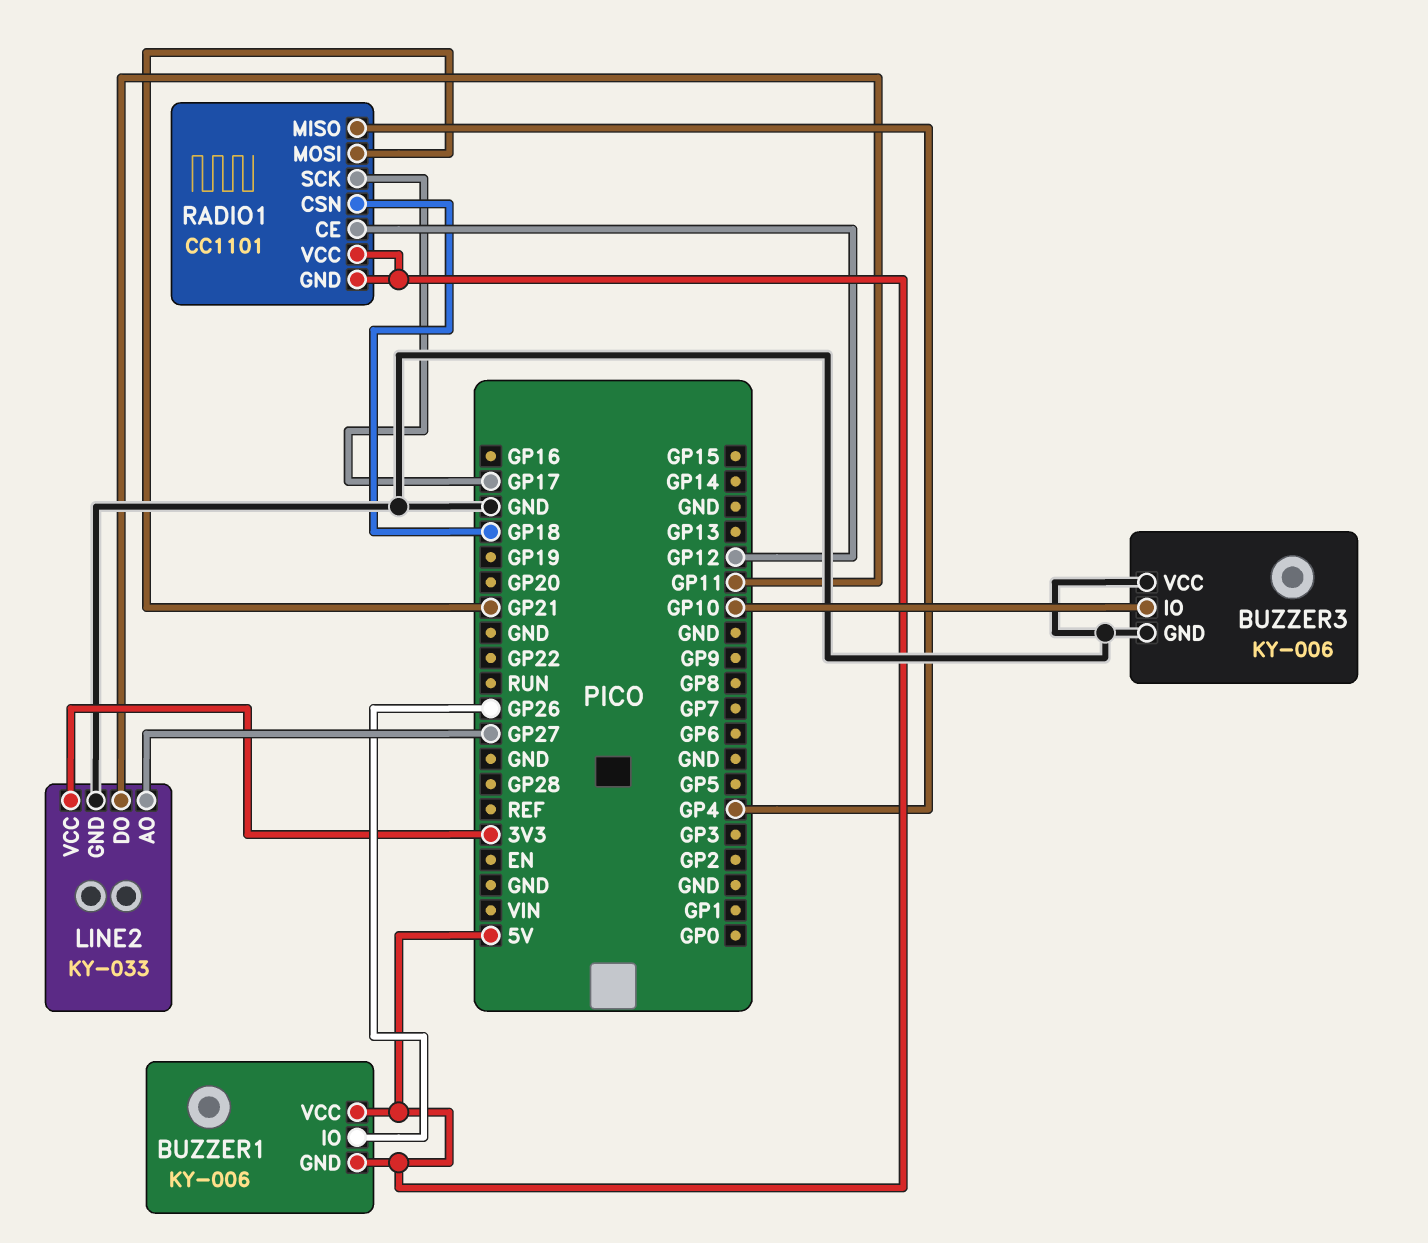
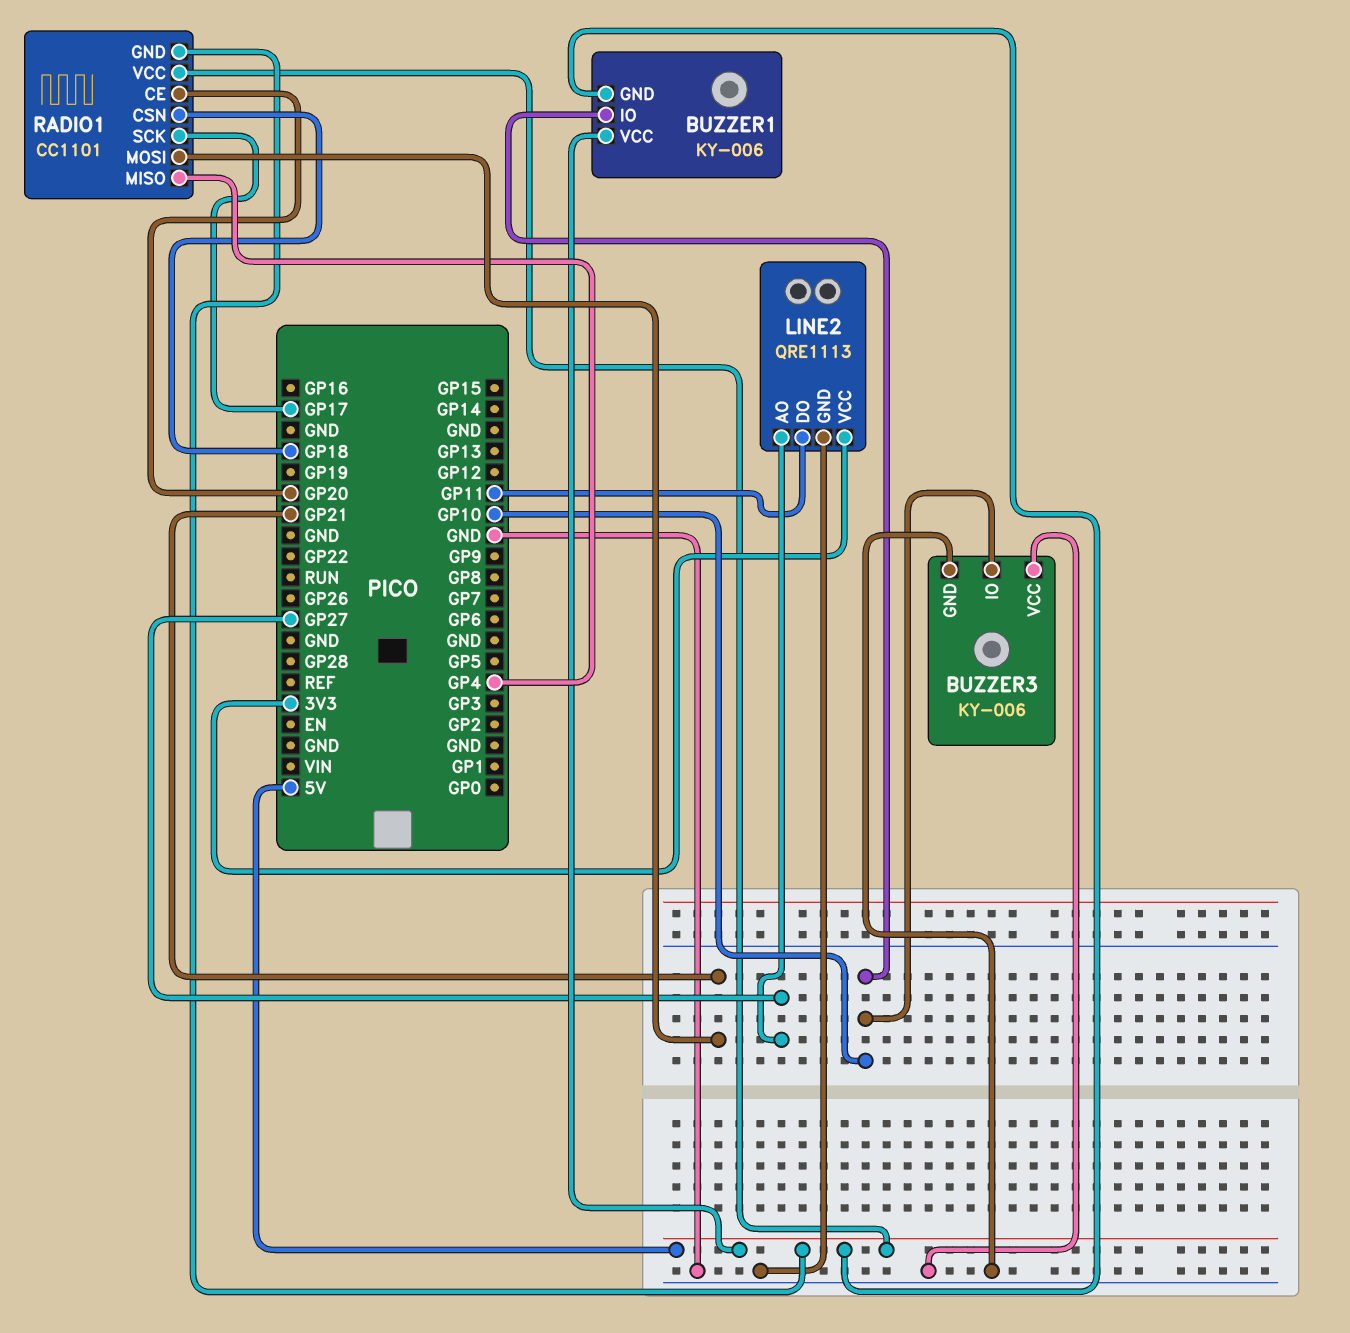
BUZZER1 pin IO: GP26 -> GP10
LINE2: KY-033 -> QRE1113
RADIO1 pin CE: GP12 -> GP20

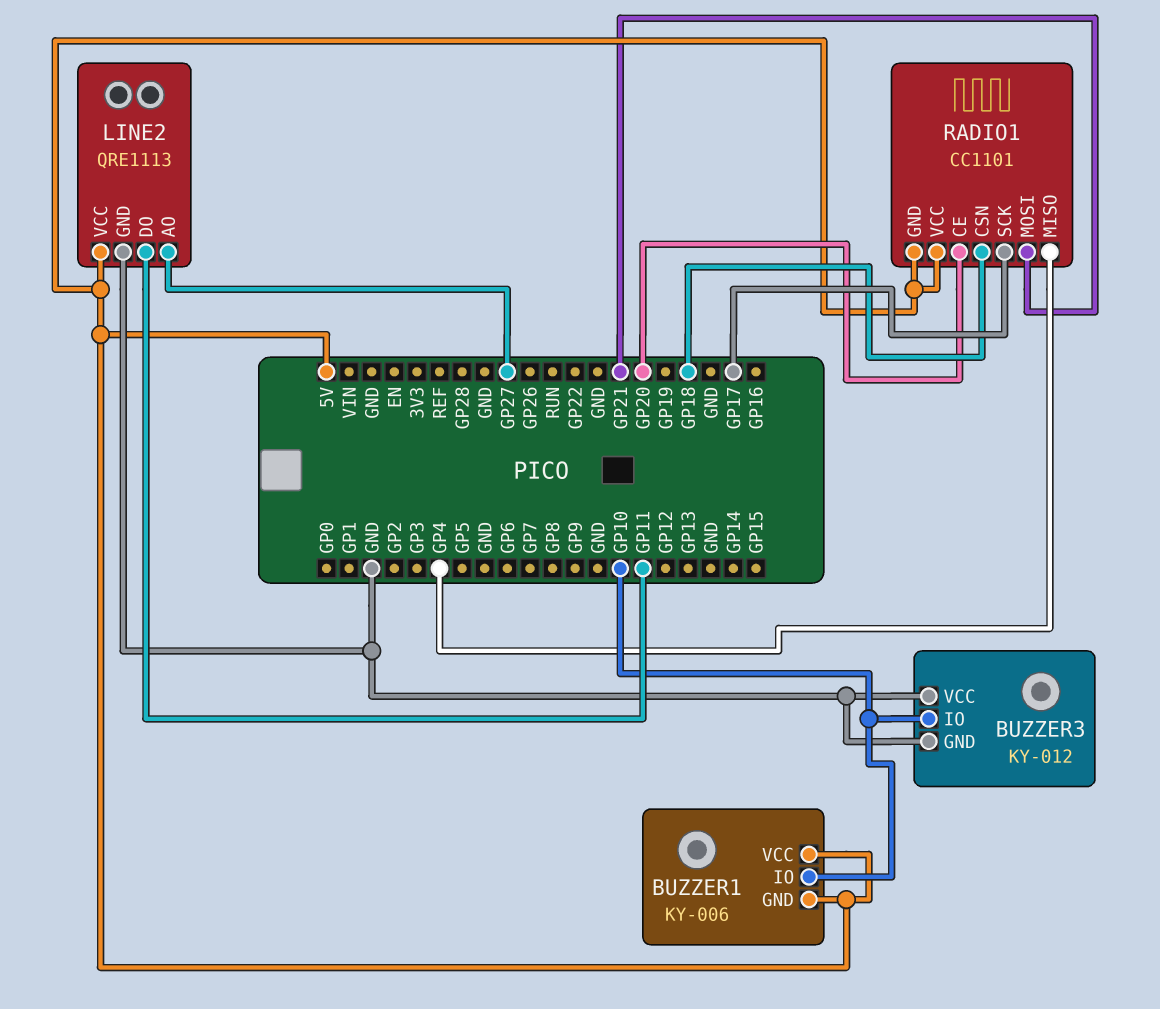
BUZZER3: KY-006 -> KY-012
LINE2 pin VCC: 3V3 -> 5V

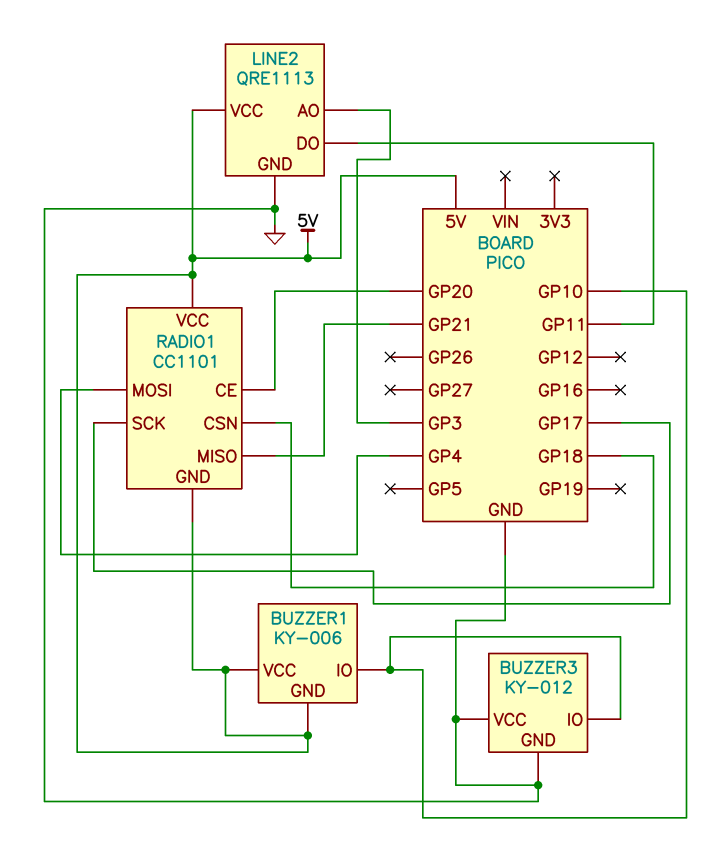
LINE2 pin AO: GP27 -> GP3
RADIO1 pin MISO: GP4 -> GP21
RADIO1 pin MOSI: GP21 -> GP4

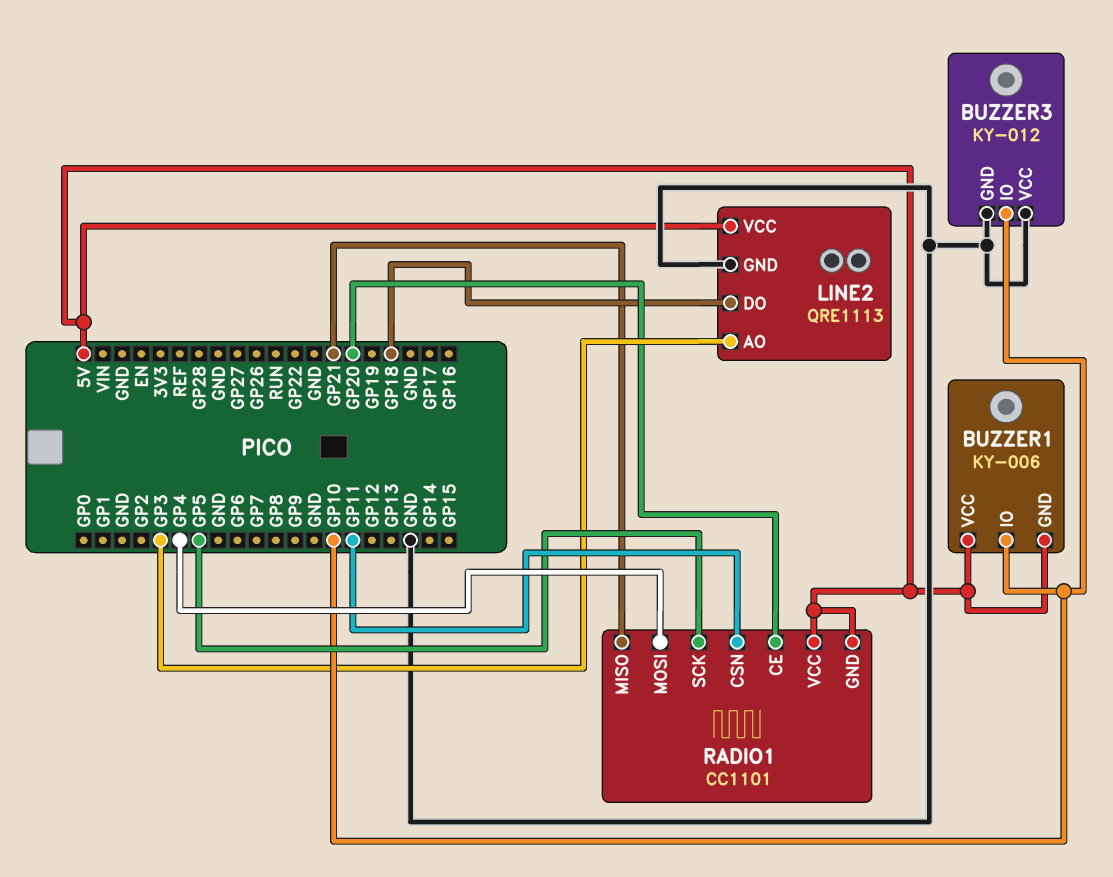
LINE2 pin DO: GP11 -> GP18
RADIO1 pin CSN: GP18 -> GP11
RADIO1 pin SCK: GP17 -> GP5

